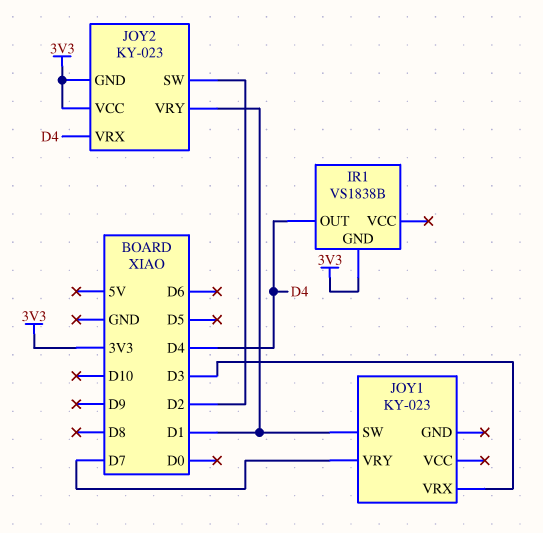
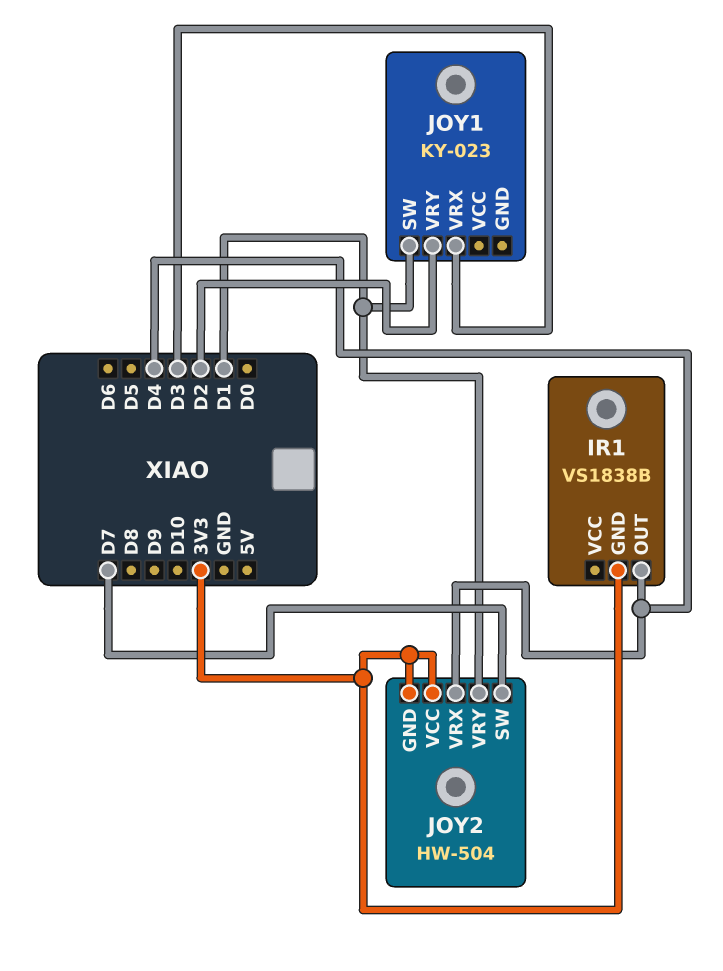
JOY1 pin VRY: D7 -> D2
JOY2: KY-023 -> HW-504
JOY2 pin SW: D2 -> D7

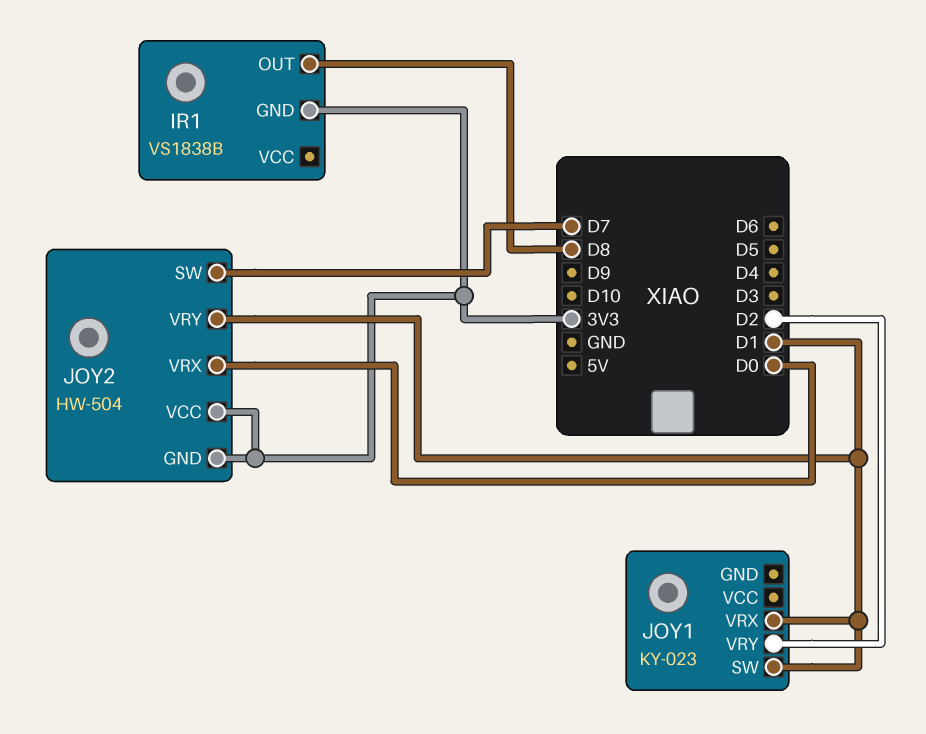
IR1 pin OUT: D4 -> D8
JOY1 pin VRX: D3 -> D1
JOY2 pin VRX: D4 -> D0

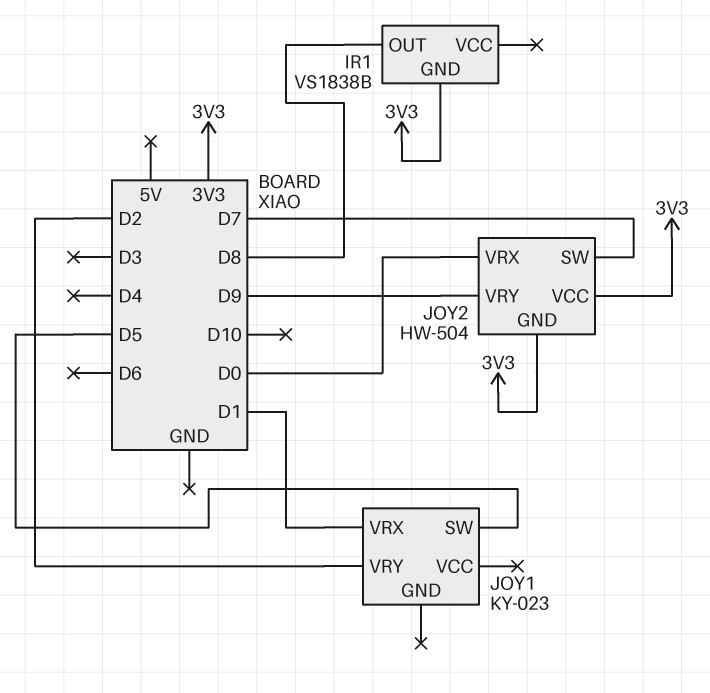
JOY1 pin SW: D1 -> D5
JOY2 pin VRY: D1 -> D9

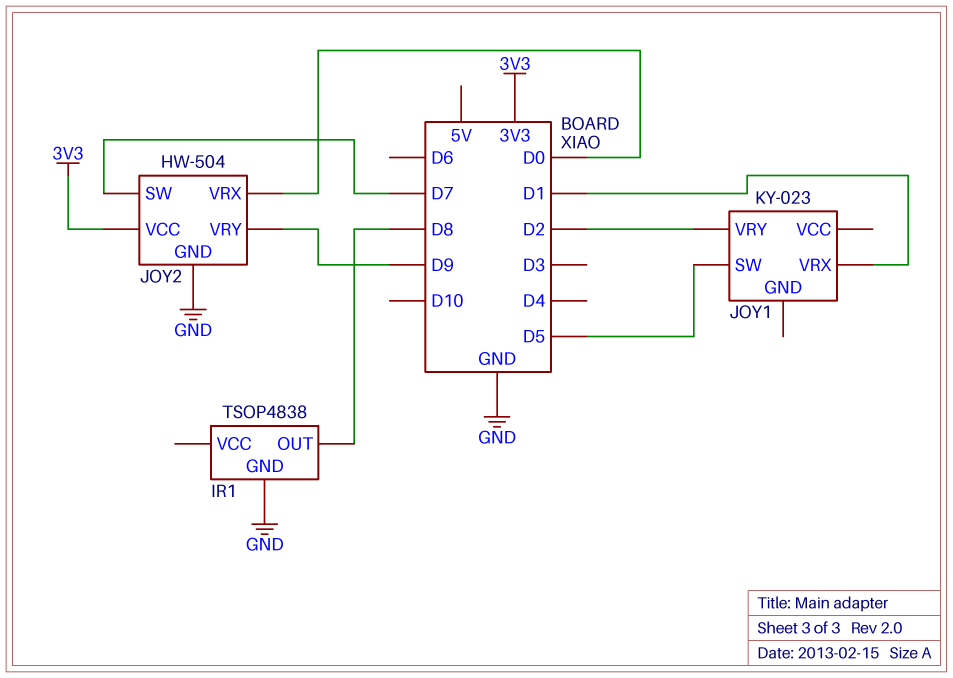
IR1: VS1838B -> TSOP4838
IR1 pin GND: 3V3 -> GND
JOY2 pin GND: 3V3 -> GND

